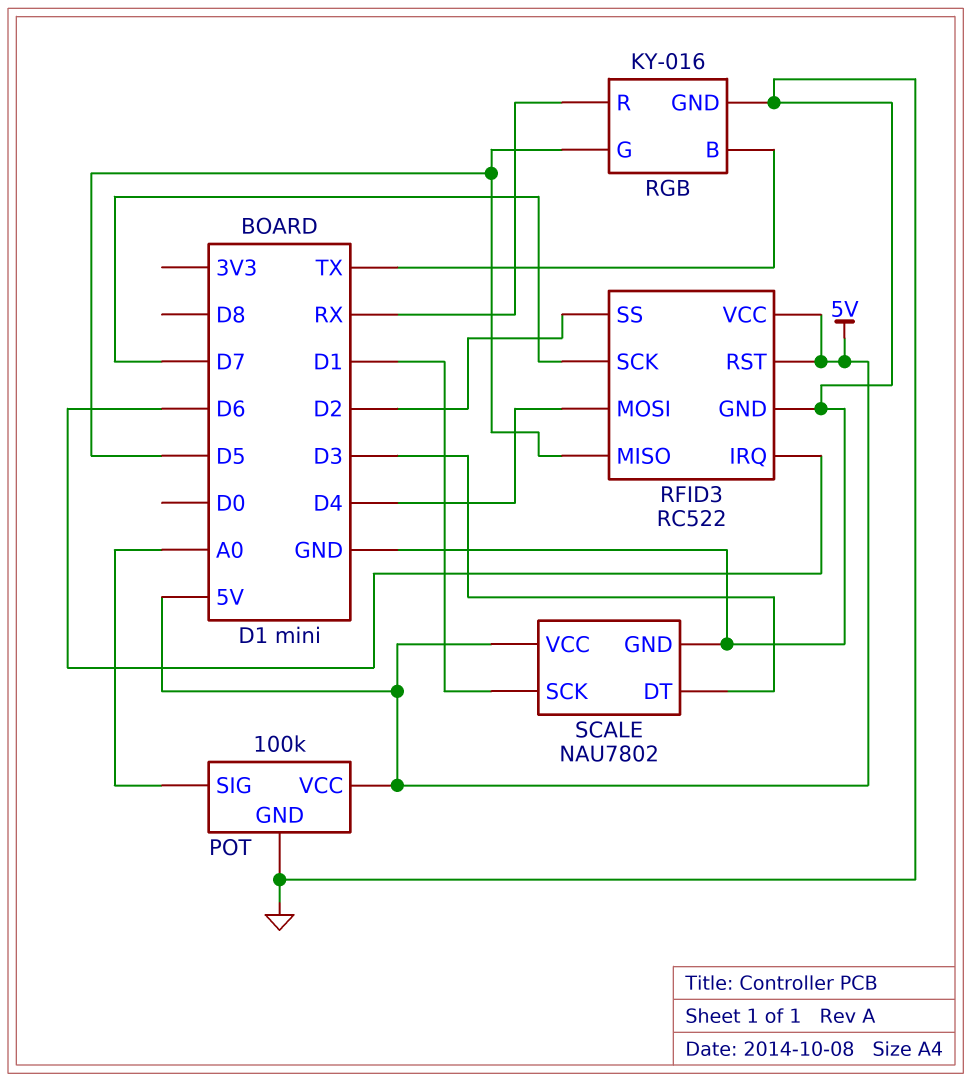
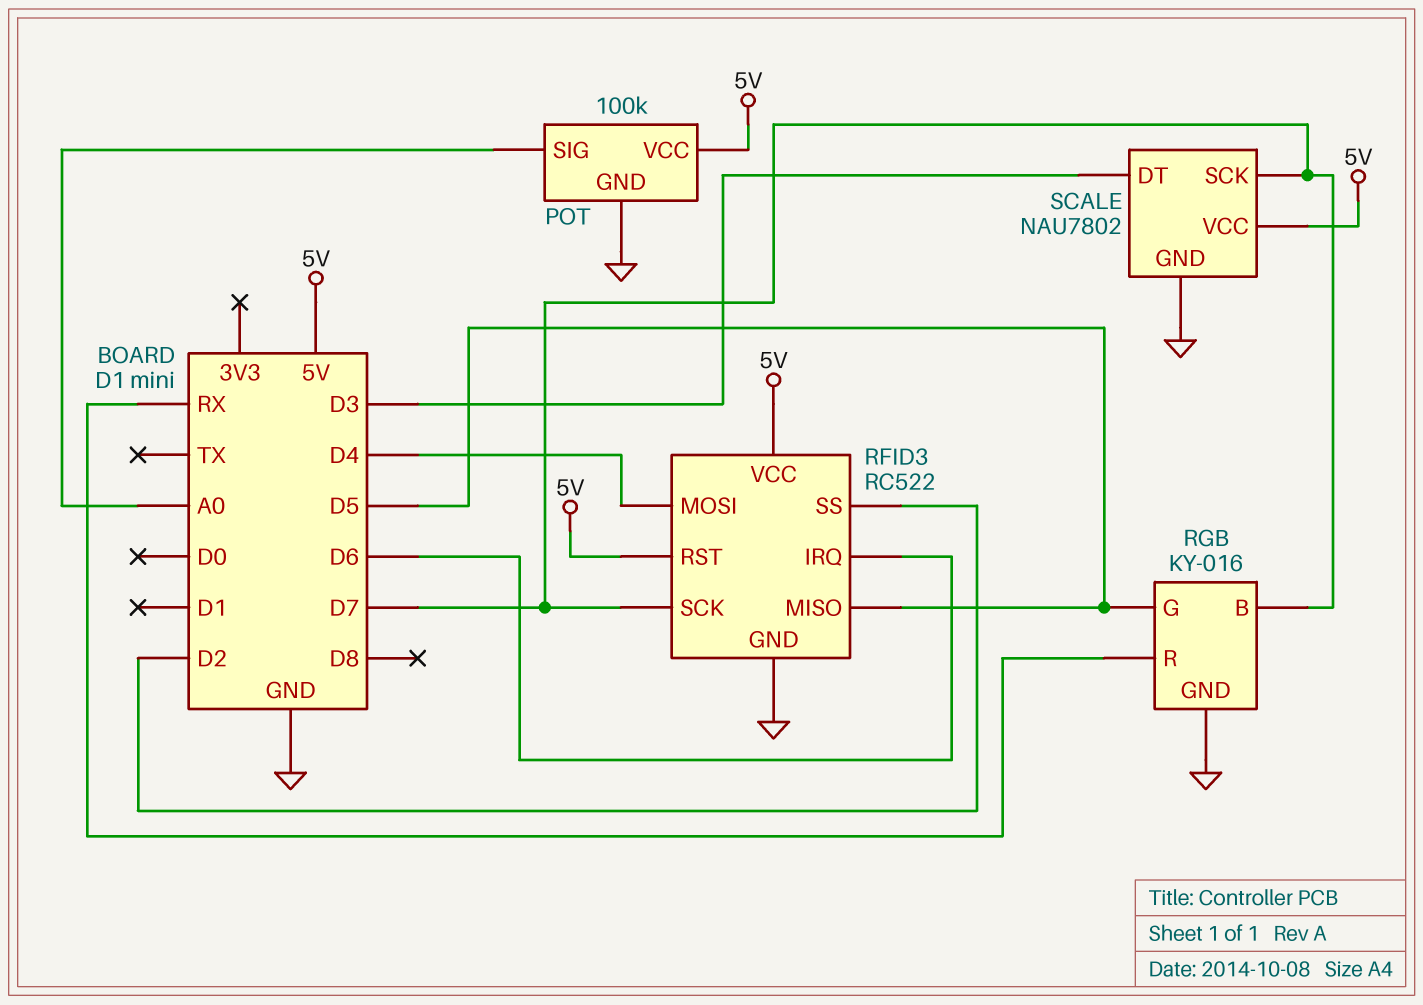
RGB pin B: TX -> D7
SCALE pin SCK: D1 -> D7

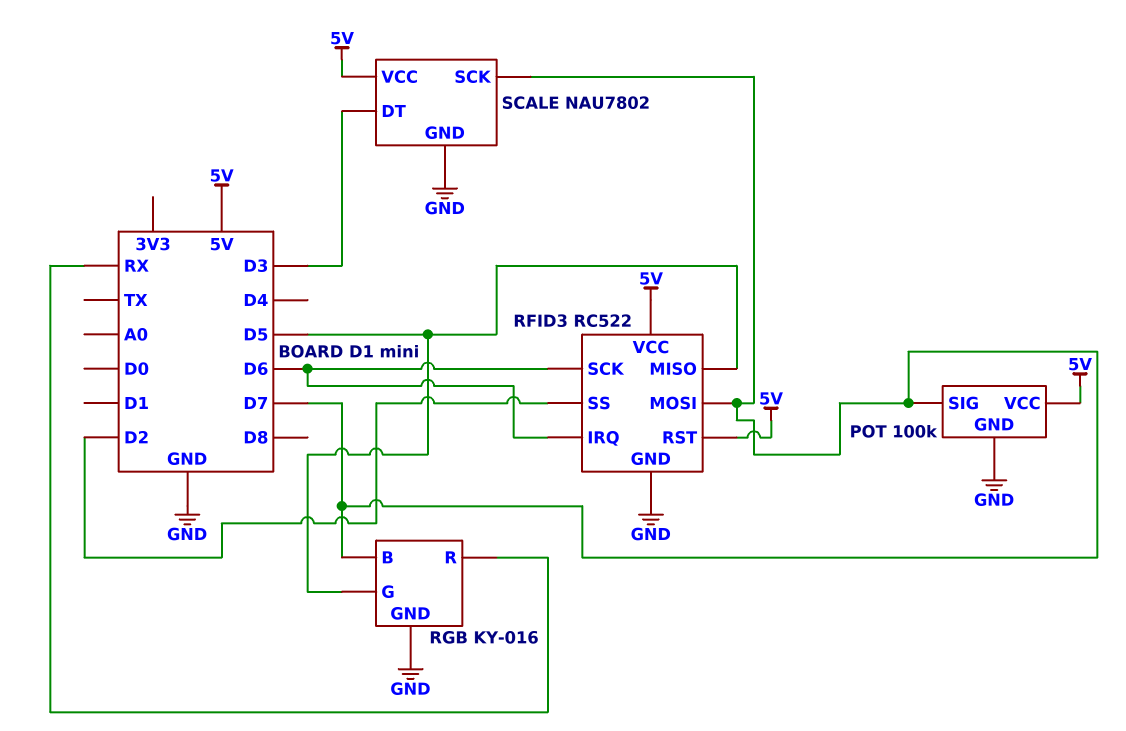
POT pin SIG: A0 -> D7
RFID3 pin MOSI: D4 -> D7
RFID3 pin SCK: D7 -> D6

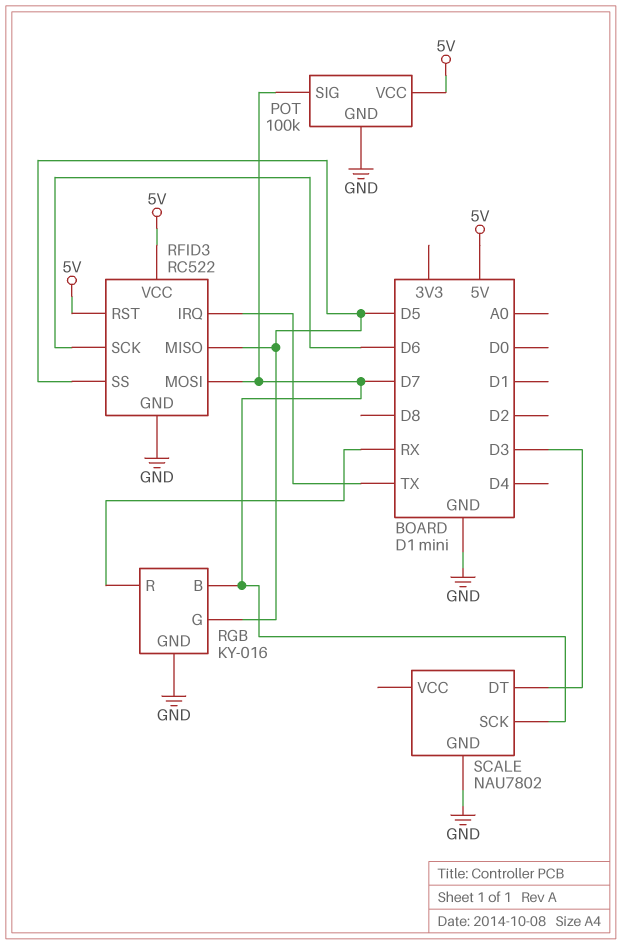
RFID3 pin IRQ: D6 -> TX
RFID3 pin SS: D2 -> D5
SCALE pin VCC: 5V -> none

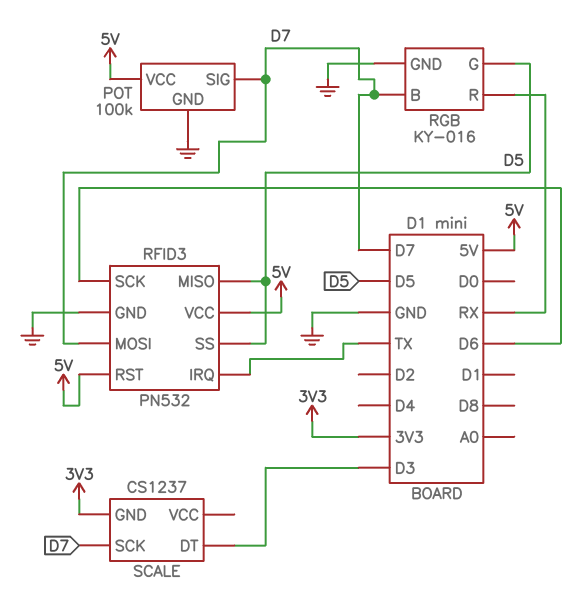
RFID3: RC522 -> PN532
SCALE: NAU7802 -> CS1237
SCALE pin GND: GND -> 3V3

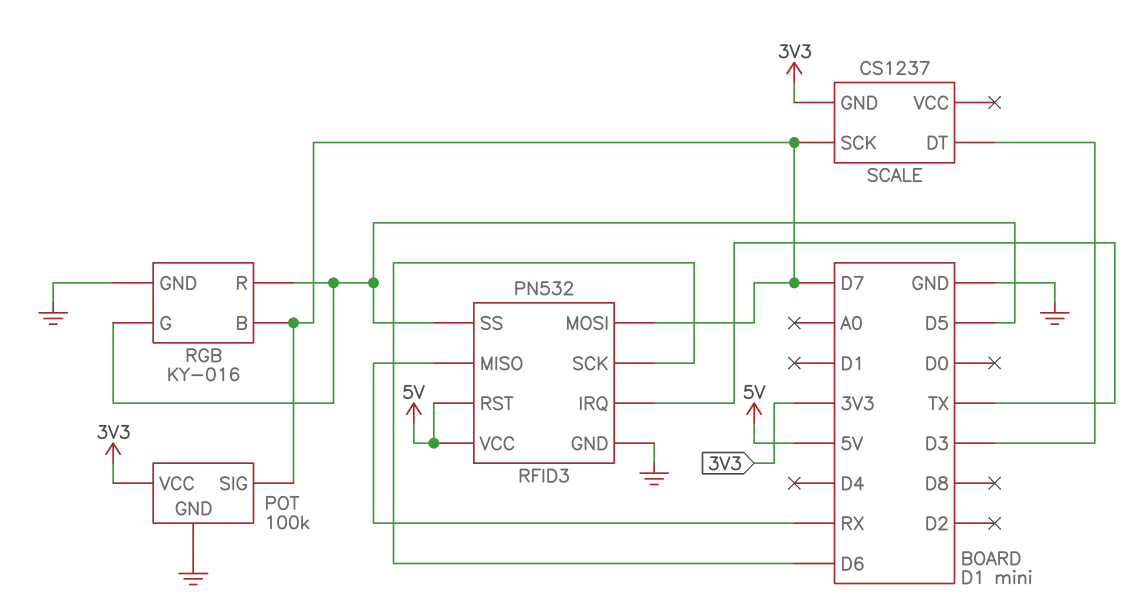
POT pin VCC: 5V -> 3V3
RFID3 pin MISO: D5 -> RX
RGB pin R: RX -> D5

